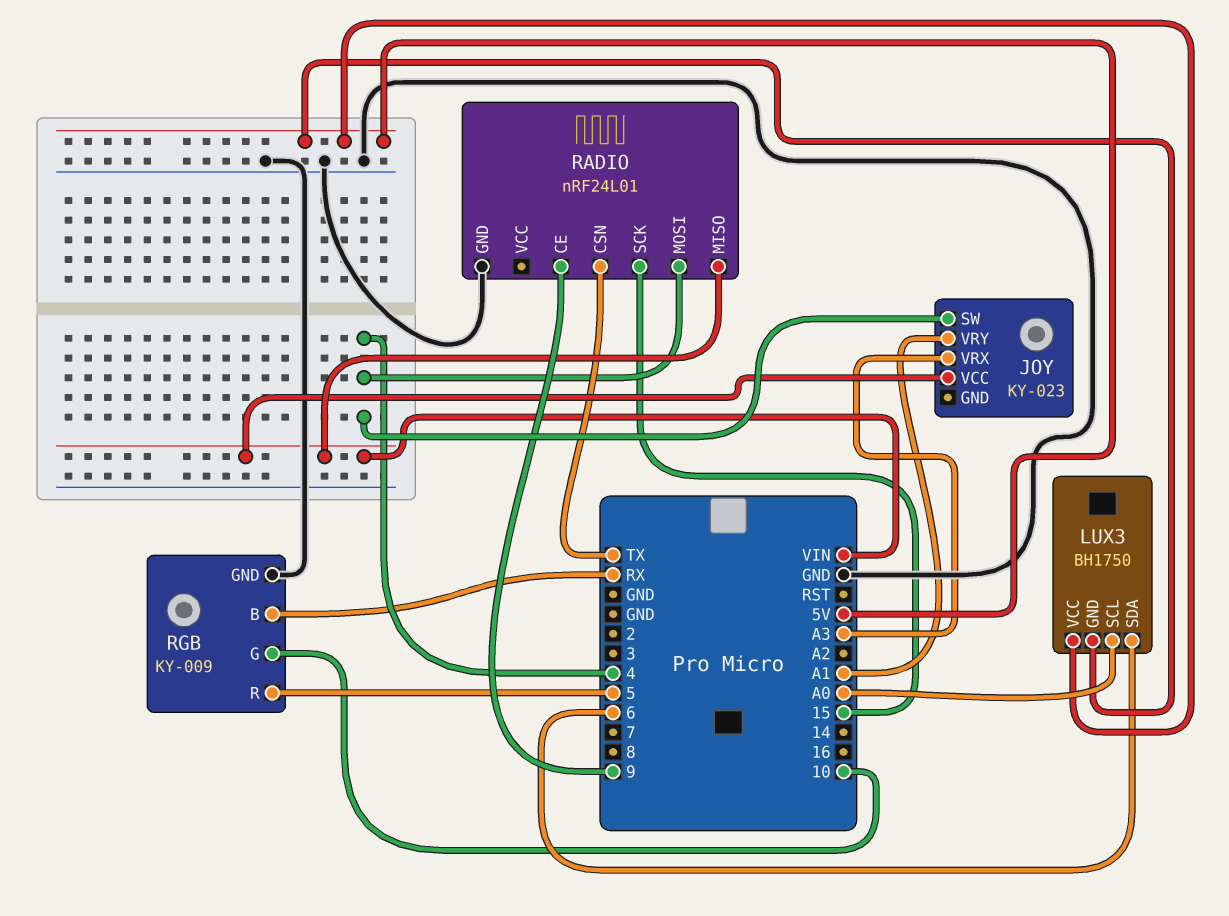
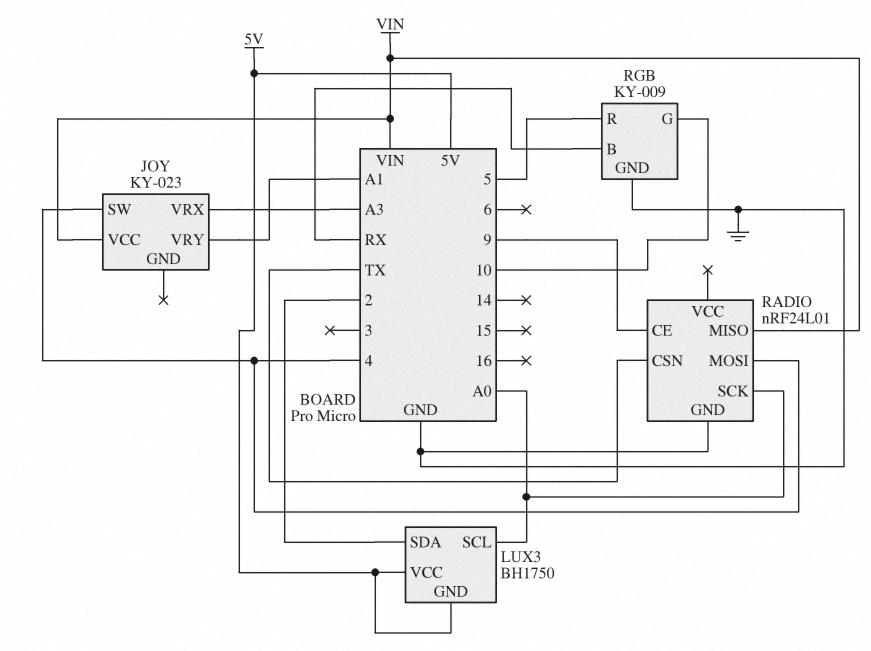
LUX3 pin SDA: 6 -> 2
RADIO pin SCK: 15 -> A0

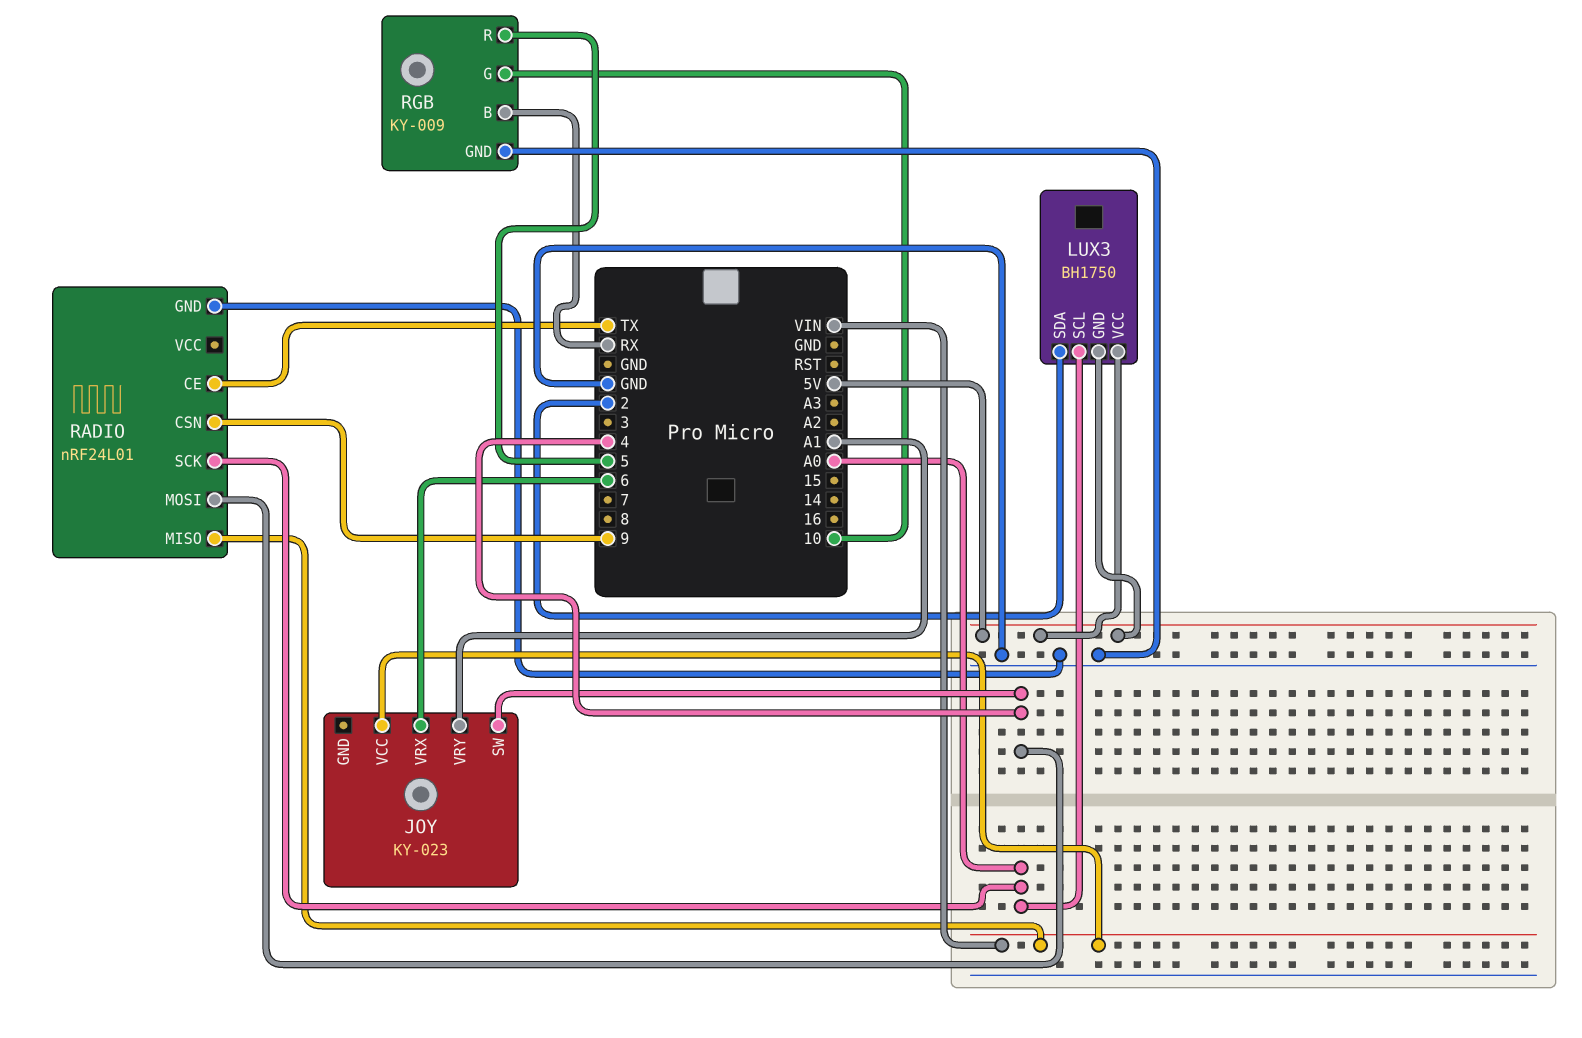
JOY pin VRX: A3 -> 6
RADIO pin CE: 9 -> TX
RADIO pin CSN: TX -> 9

